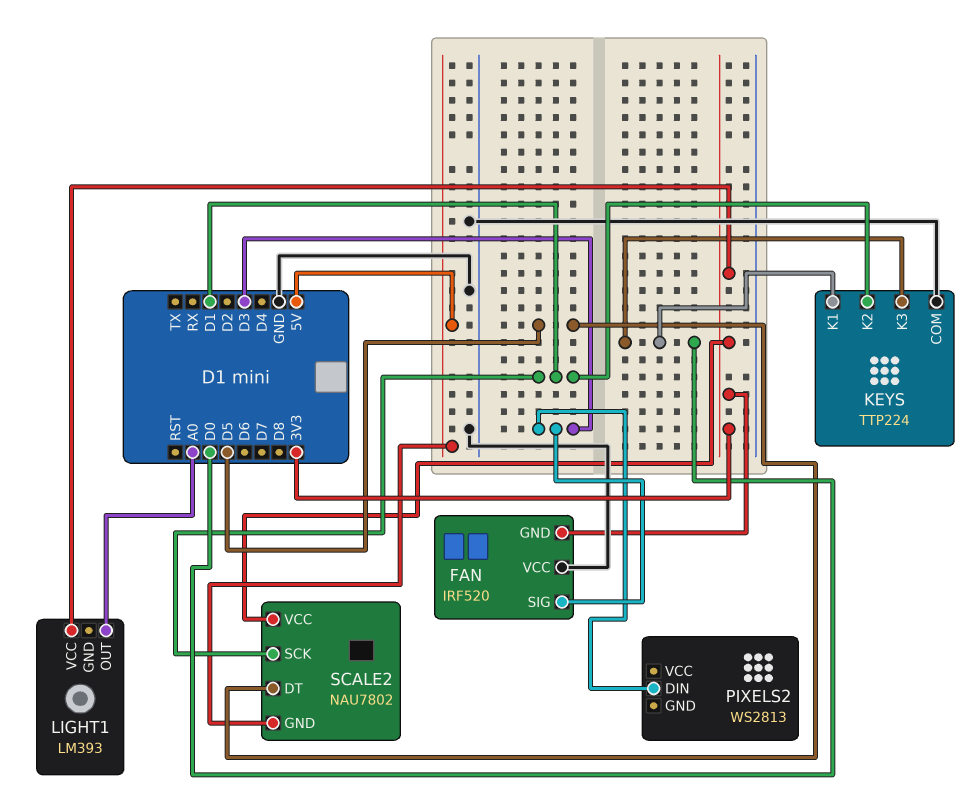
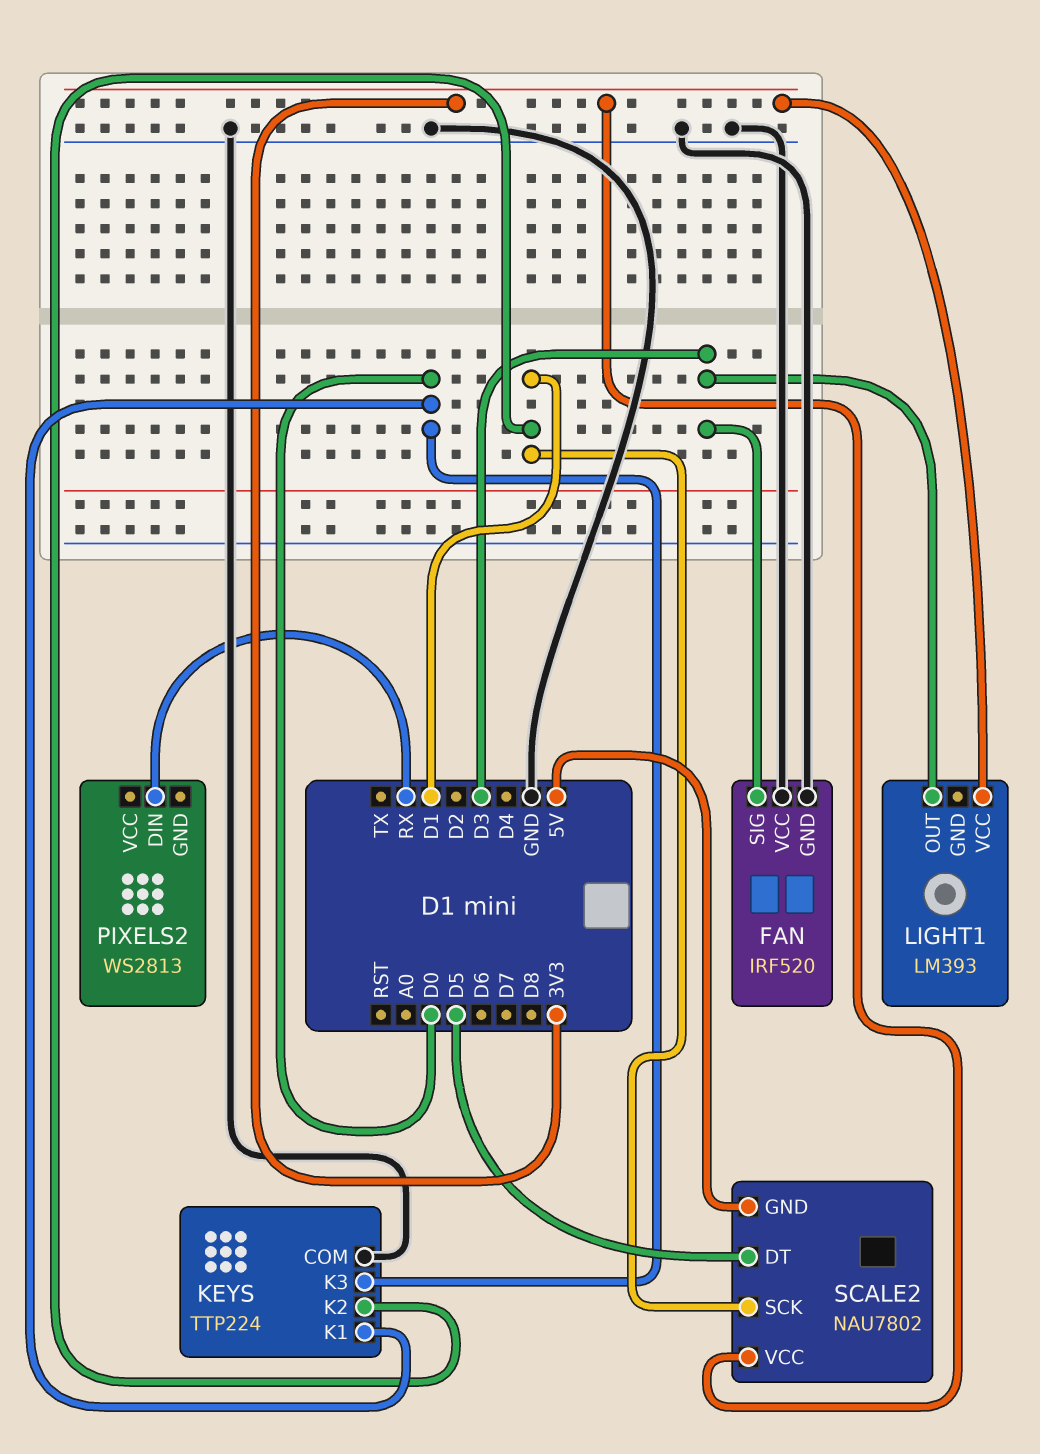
FAN pin GND: 3V3 -> GND
LIGHT1 pin OUT: A0 -> D3
PIXELS2 pin DIN: D3 -> RX

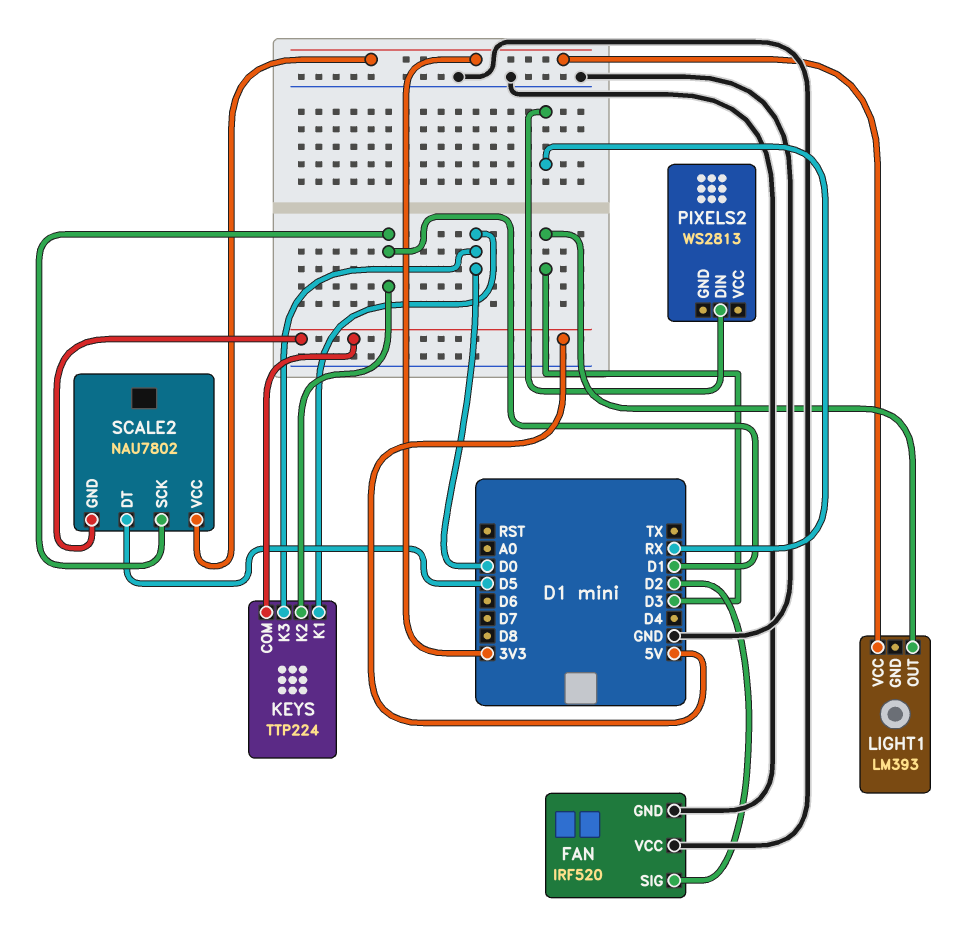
FAN pin SIG: D3 -> D2
KEYS pin COM: GND -> 5V

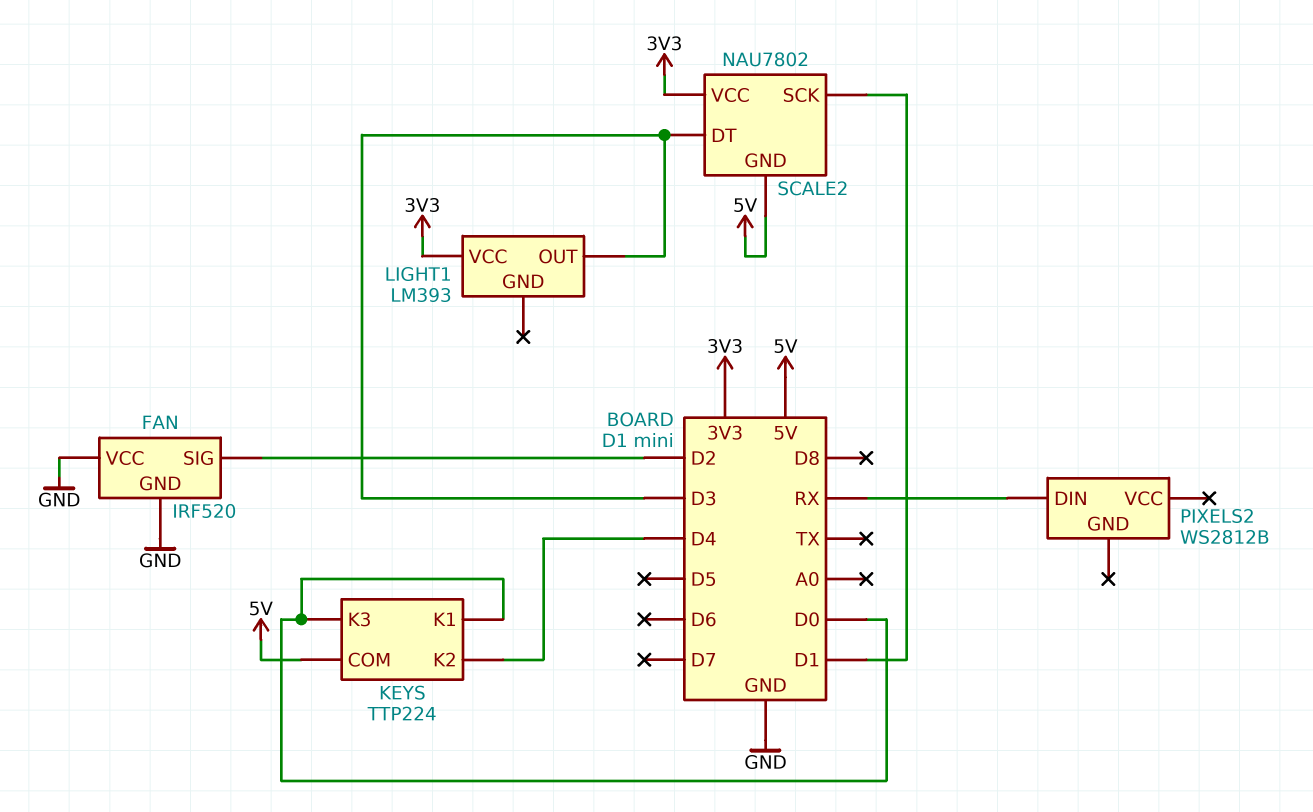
KEYS pin K2: D1 -> D4
PIXELS2: WS2813 -> WS2812B
SCALE2 pin DT: D5 -> D3

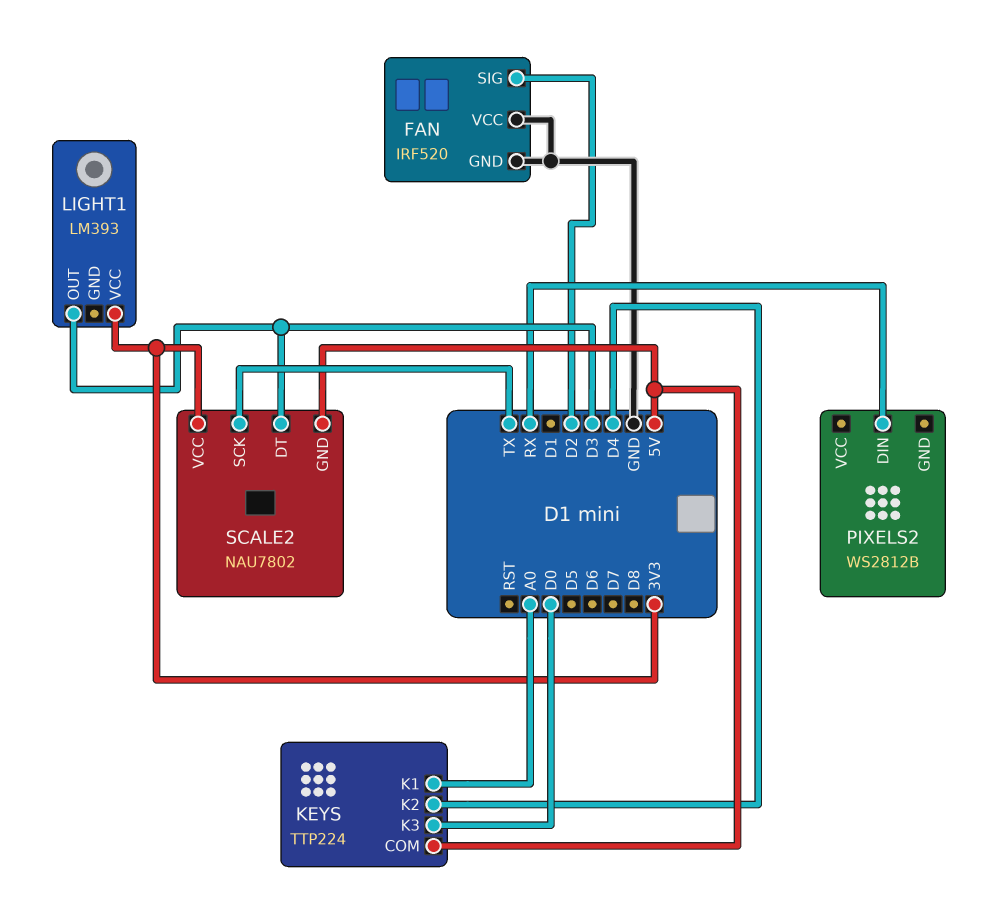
KEYS pin K1: D0 -> A0
SCALE2 pin SCK: D1 -> TX

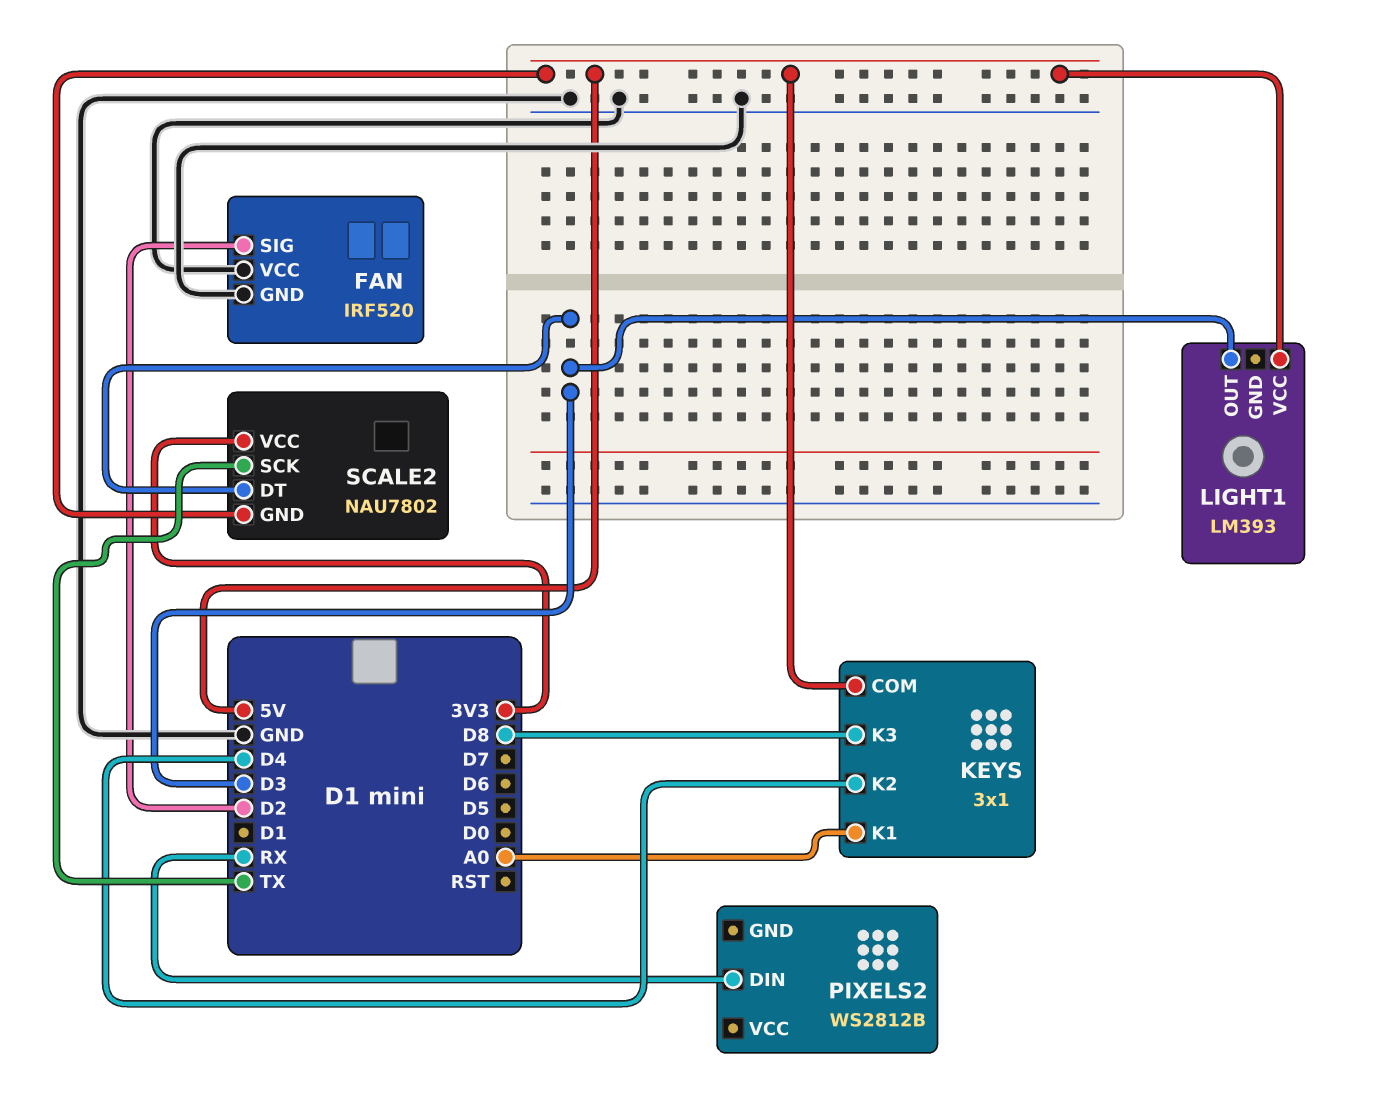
KEYS: TTP224 -> 3x1
KEYS pin K3: D0 -> D8
LIGHT1 pin VCC: 3V3 -> 5V

